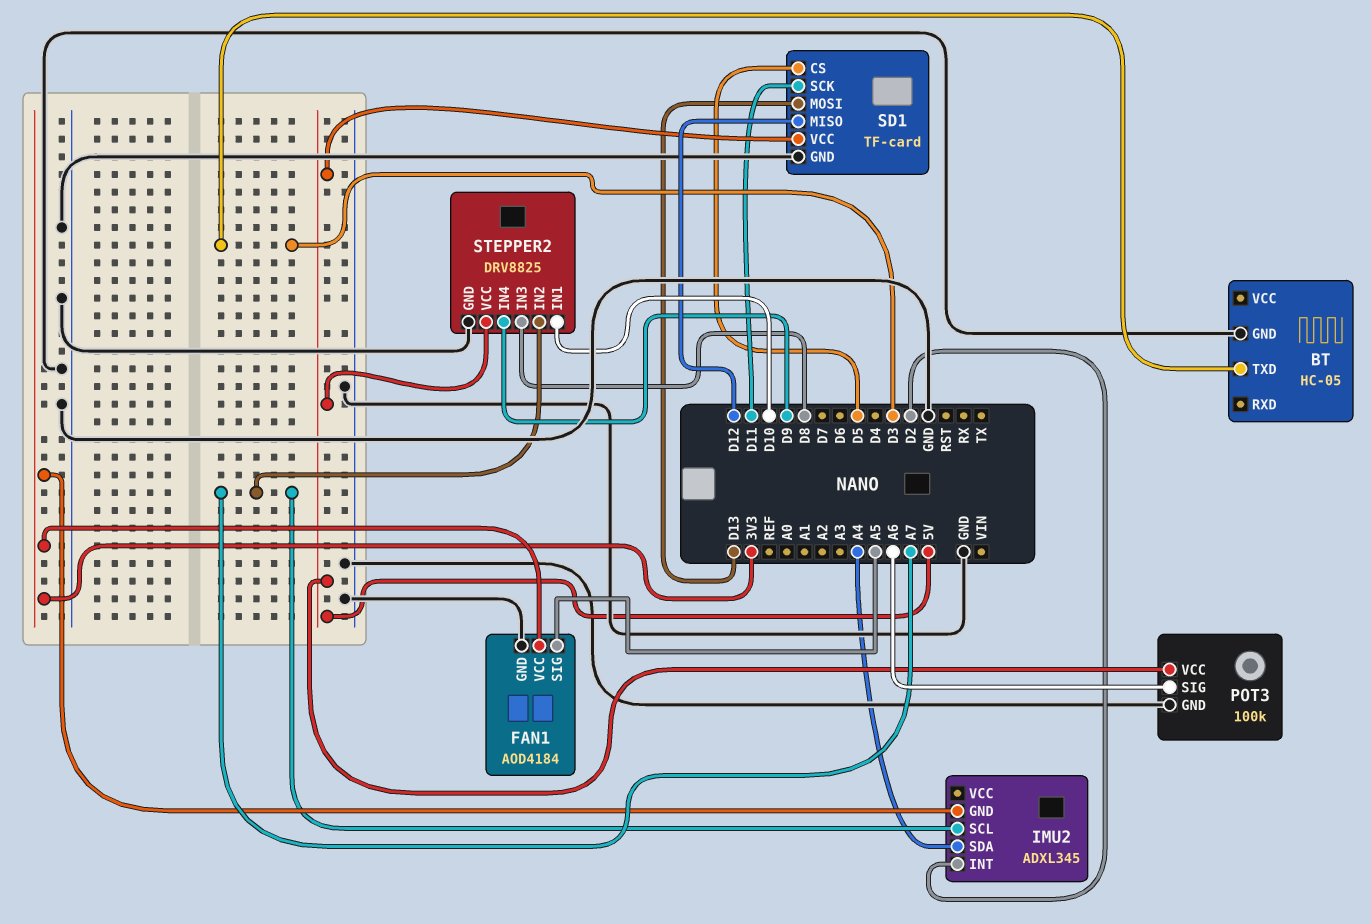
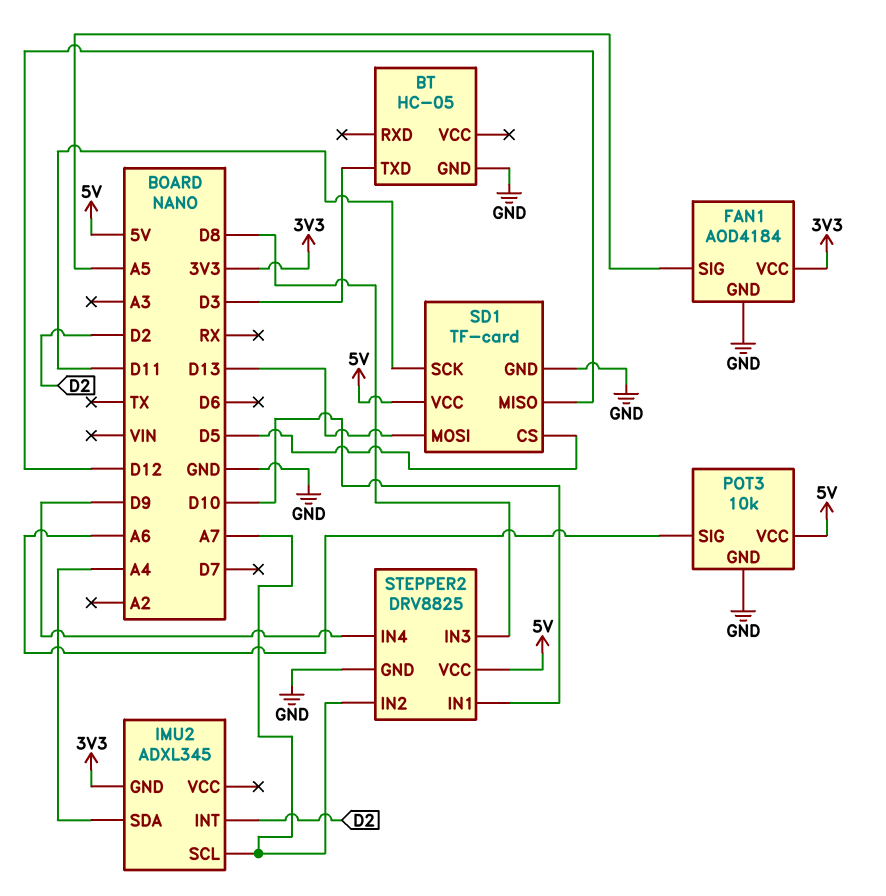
POT3: 100k -> 10k

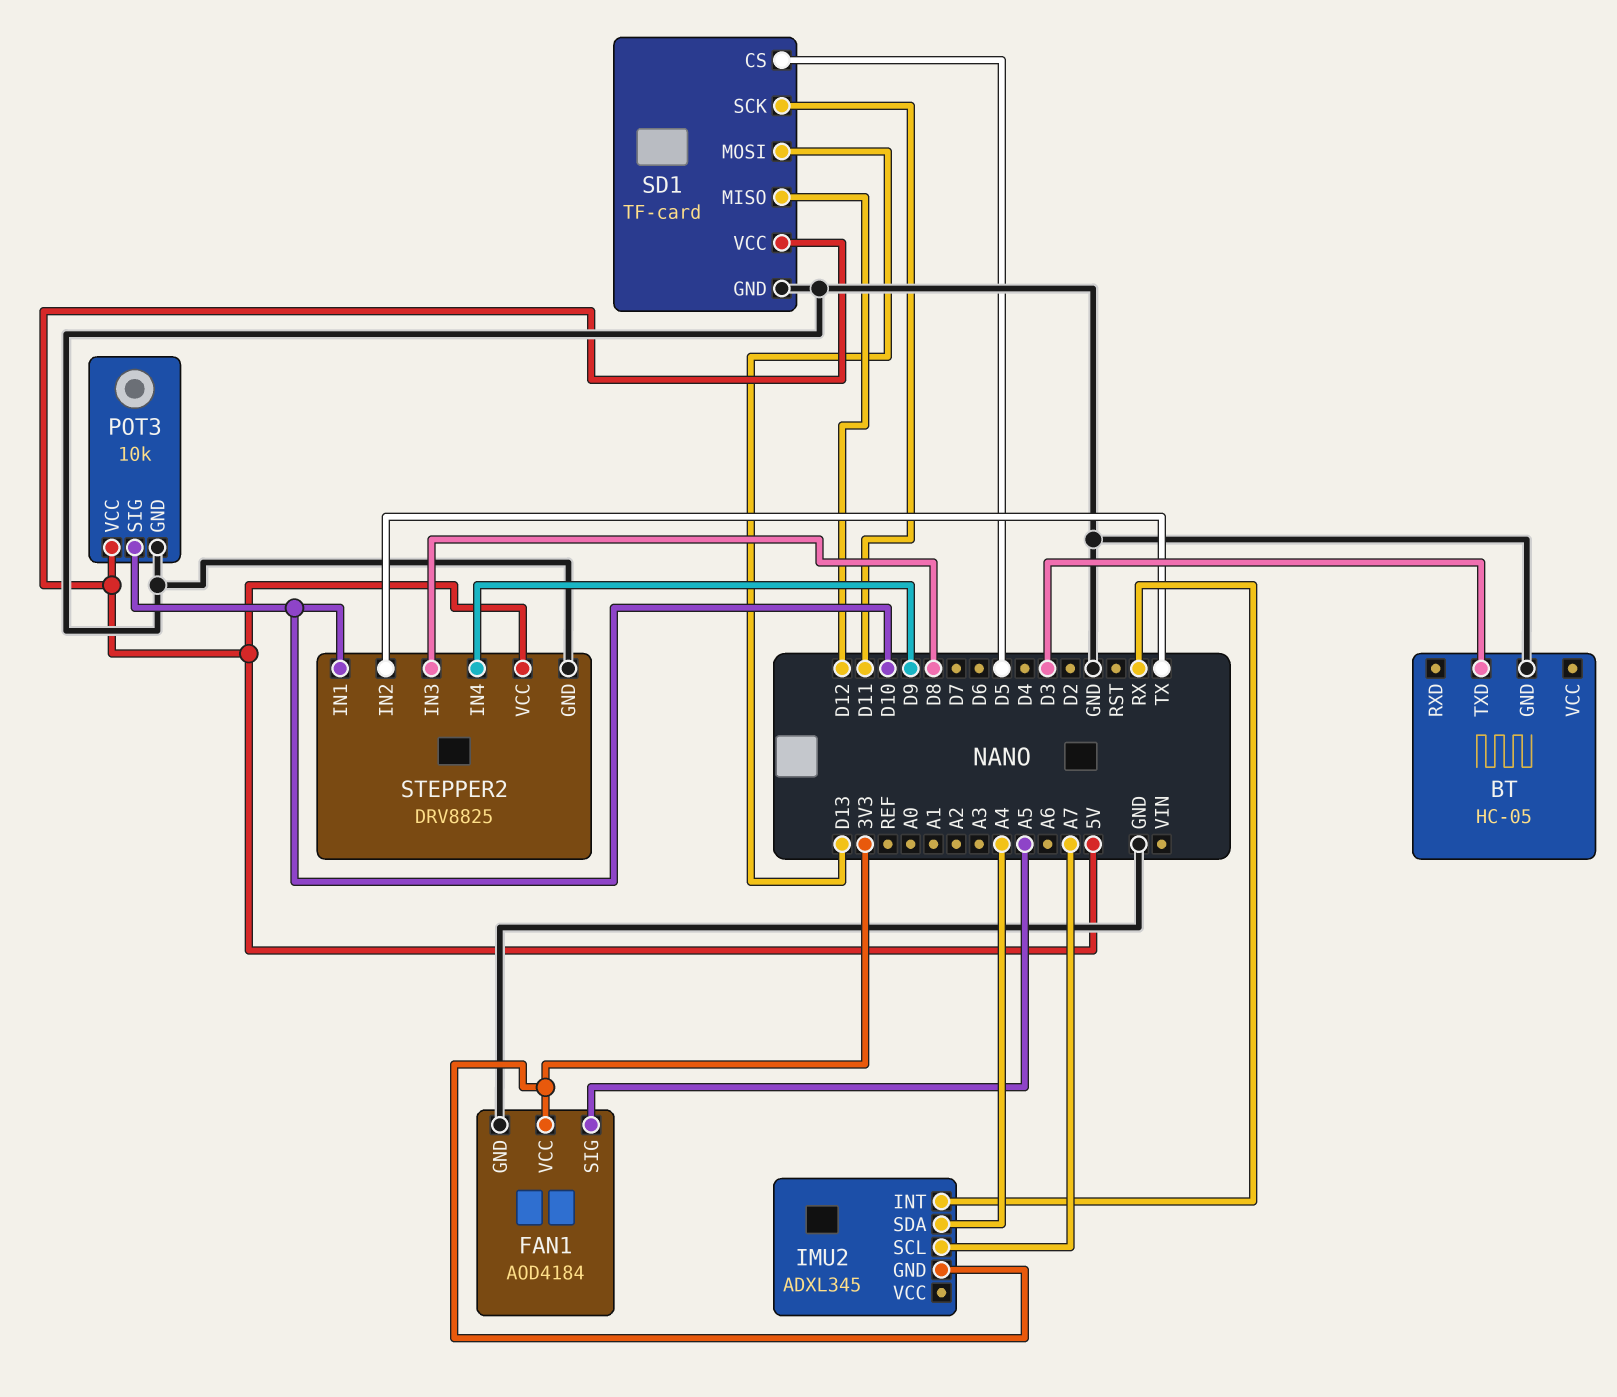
IMU2 pin INT: D2 -> RX
POT3 pin SIG: A6 -> D10
STEPPER2 pin IN2: A7 -> TX

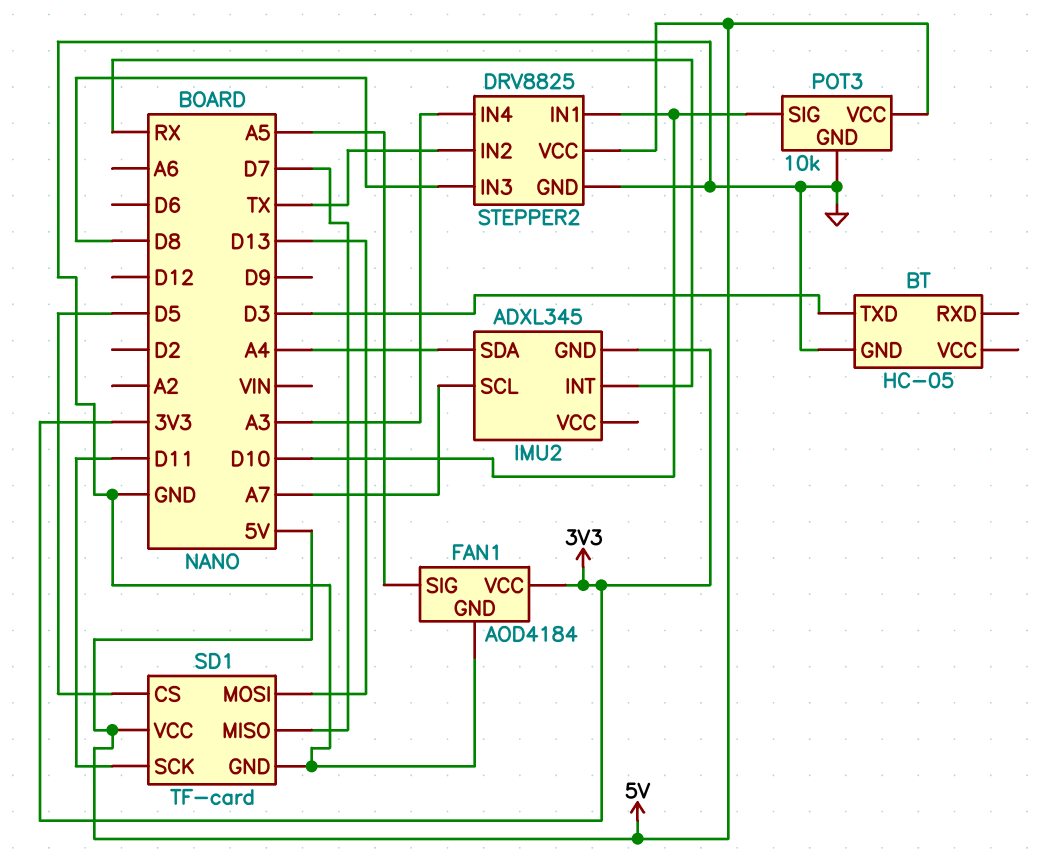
SD1 pin MISO: D12 -> D7
STEPPER2 pin IN4: D9 -> A3

